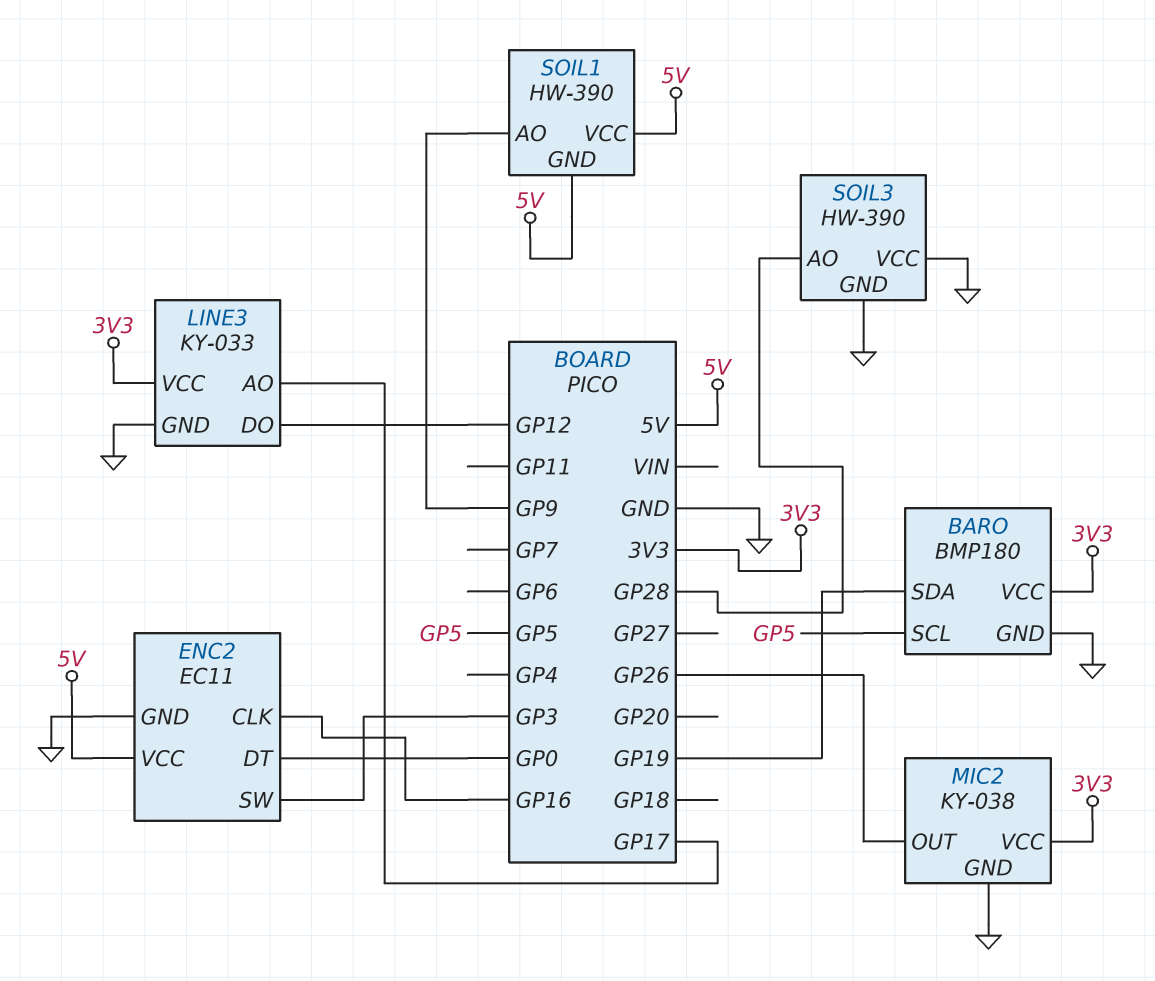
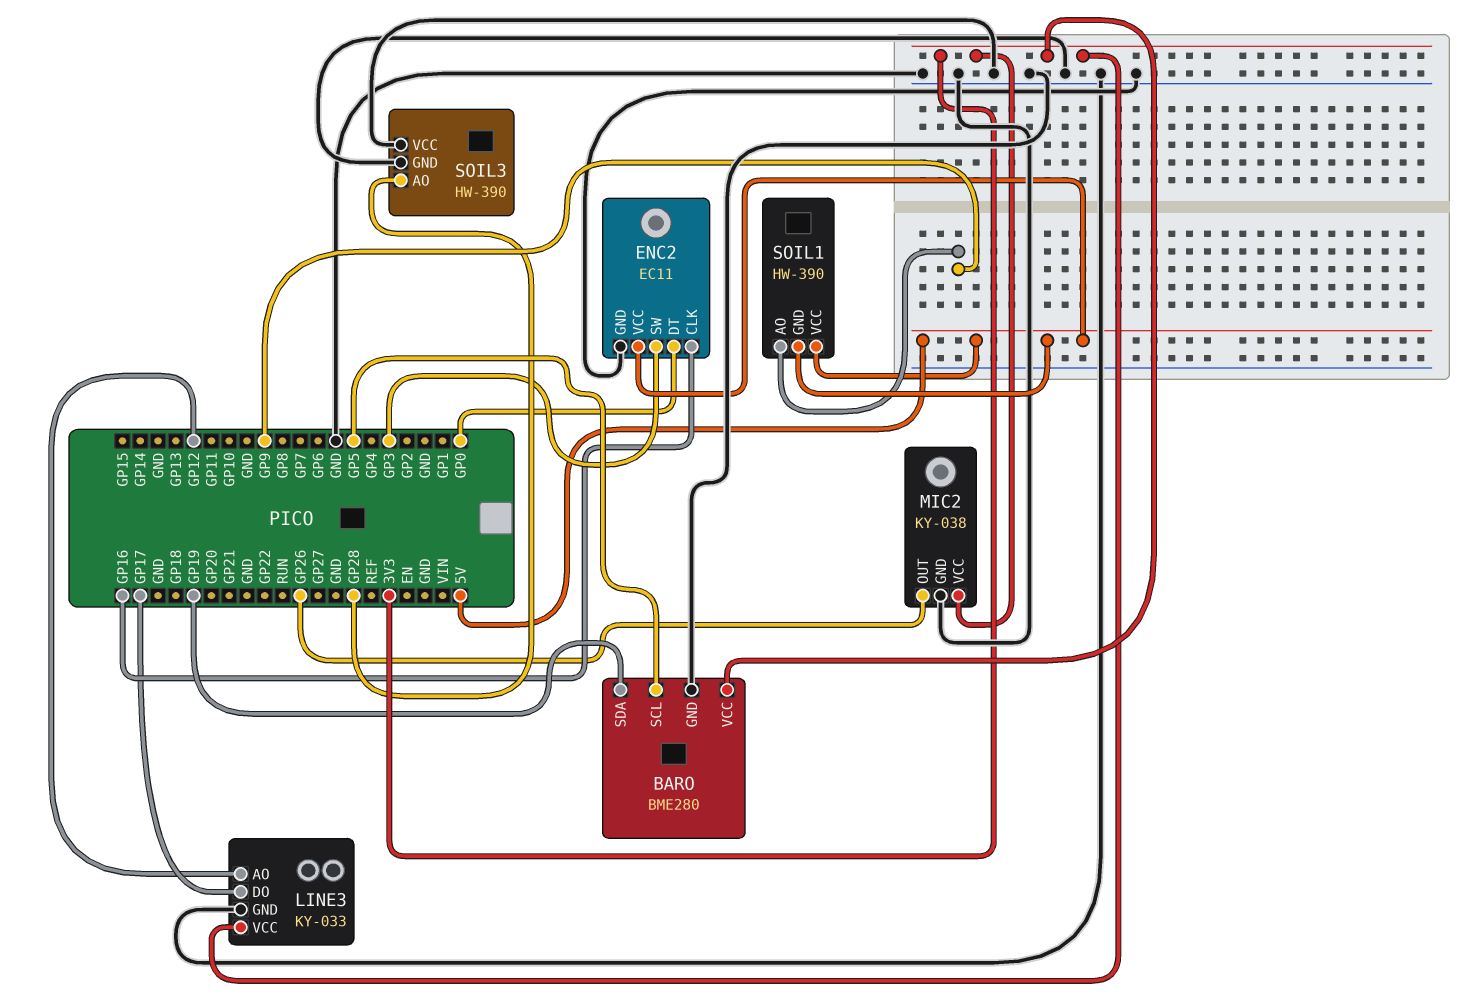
BARO: BMP180 -> BME280
LINE3 pin AO: GP17 -> GP12
LINE3 pin DO: GP12 -> GP17

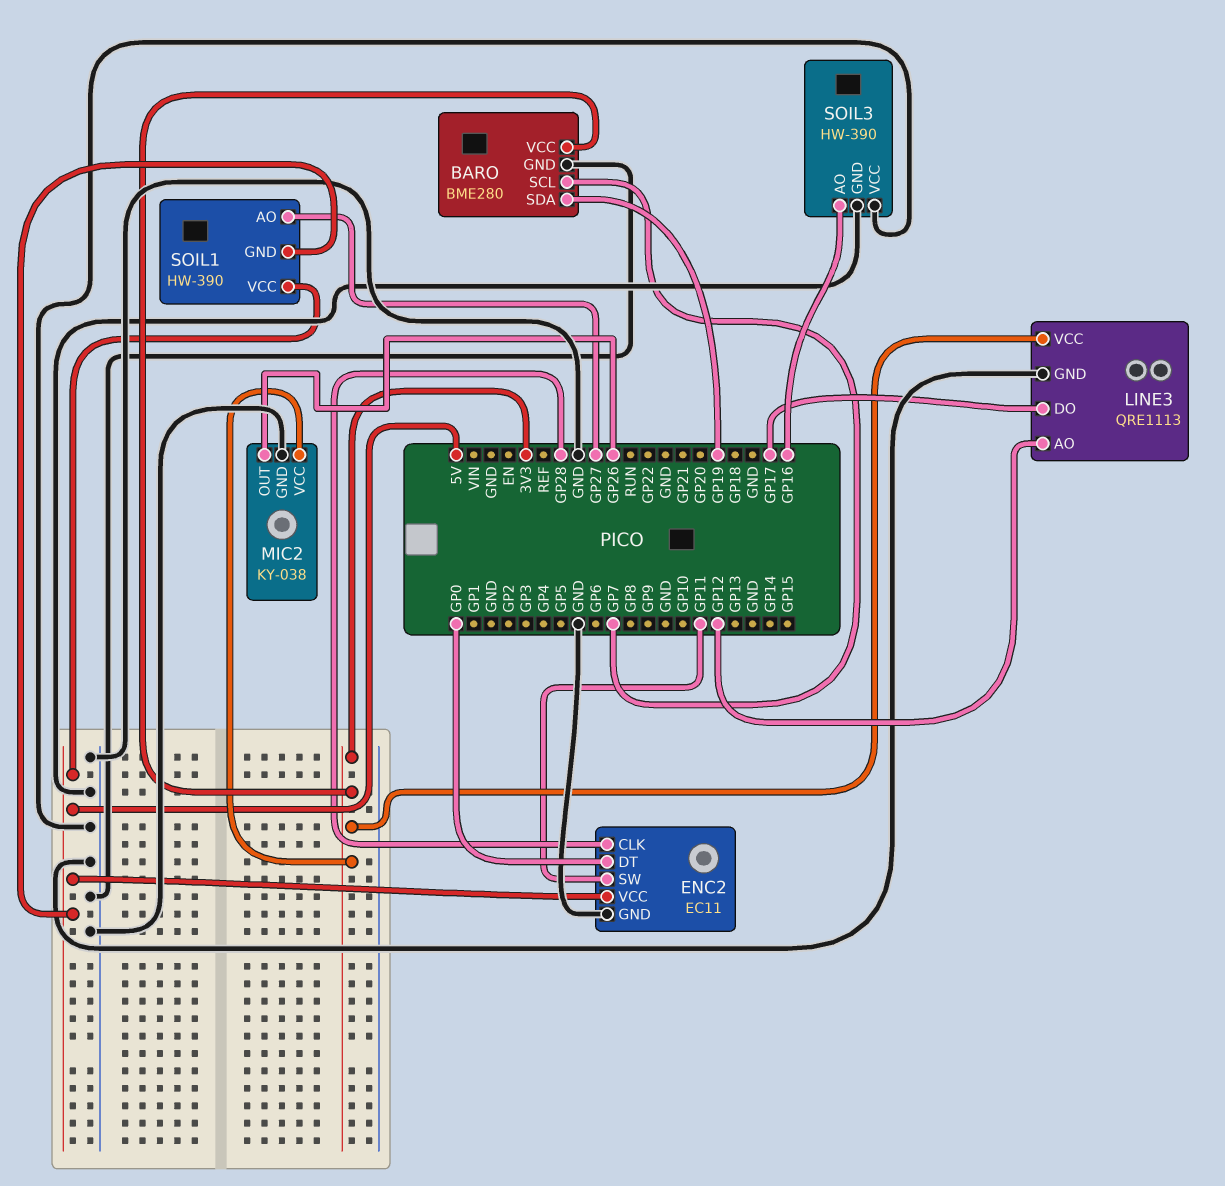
BARO pin SCL: GP5 -> GP7
ENC2 pin CLK: GP16 -> GP28
ENC2 pin SW: GP3 -> GP11
LINE3: KY-033 -> QRE1113
SOIL1 pin AO: GP9 -> GP27
SOIL3 pin AO: GP28 -> GP16

